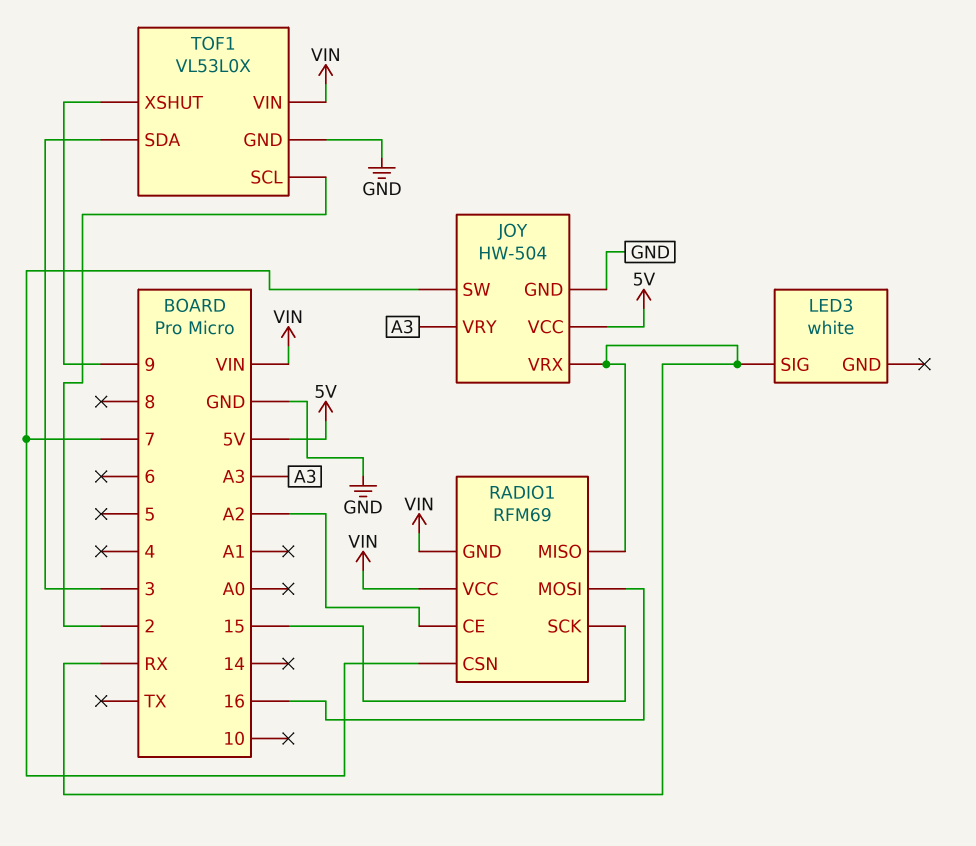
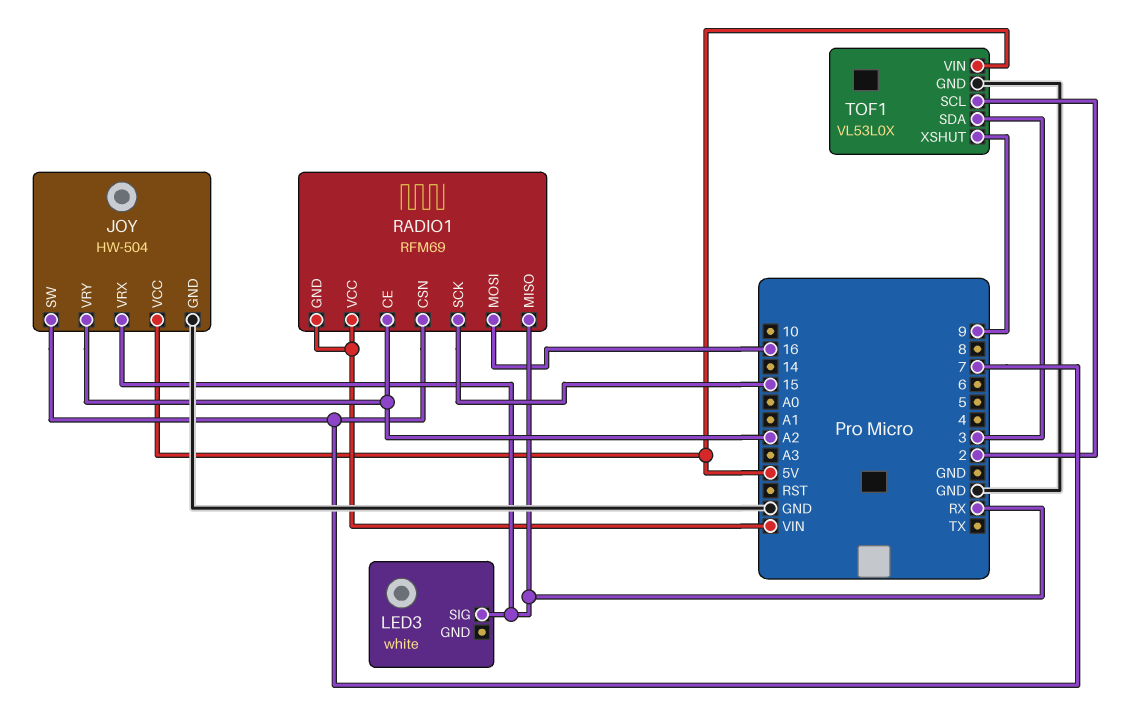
JOY pin VRY: A3 -> A2
TOF1 pin VIN: VIN -> 5V

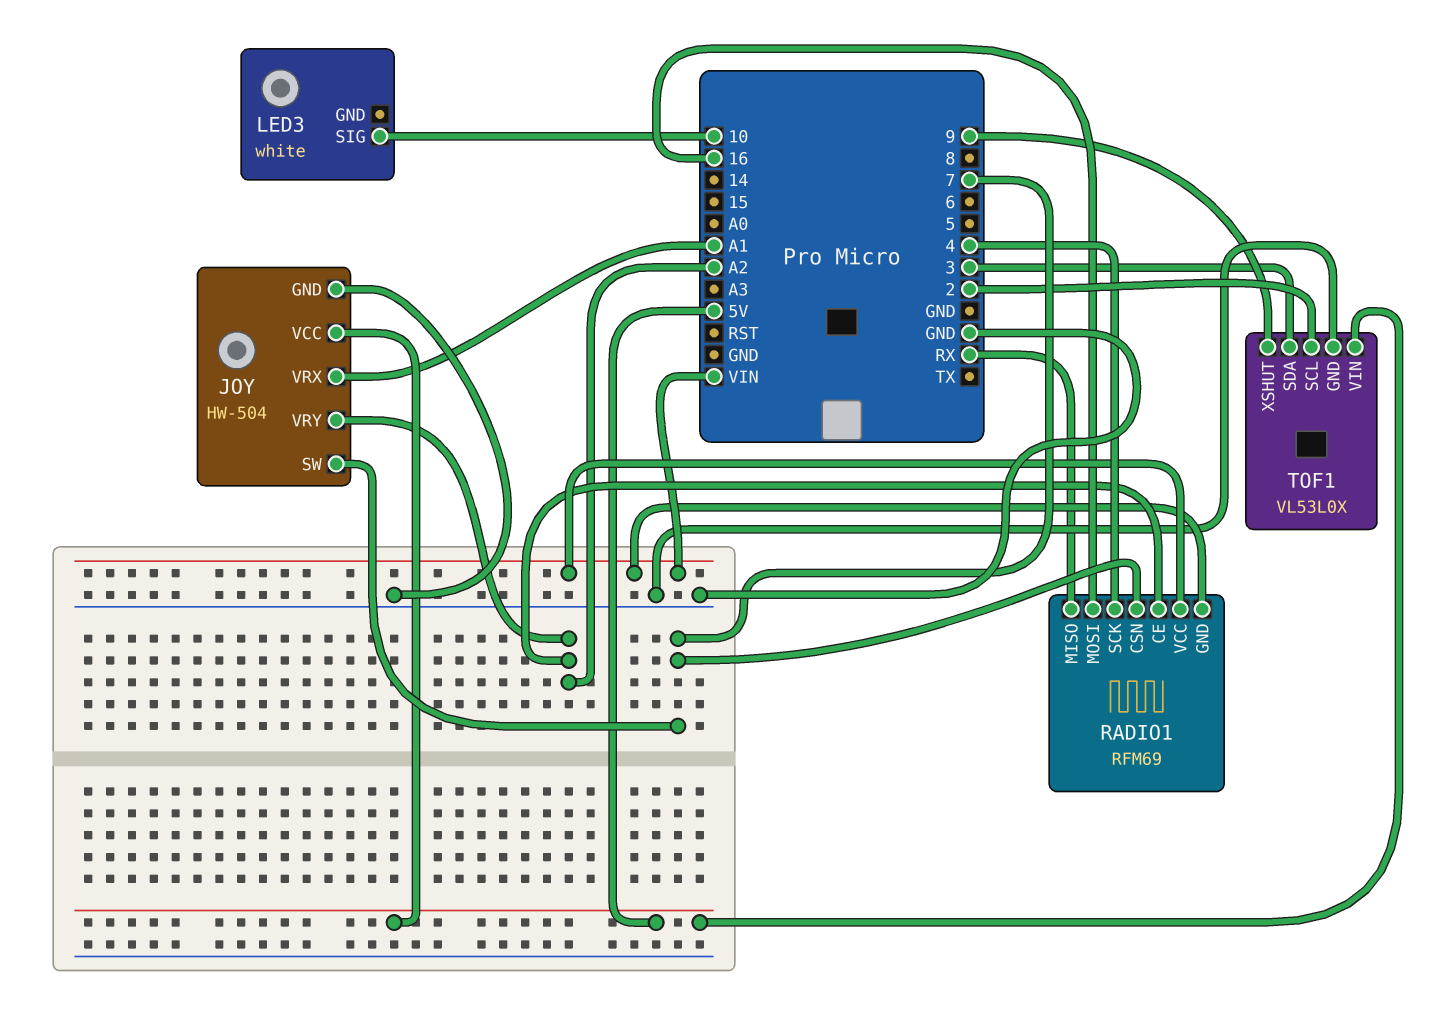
JOY pin VRX: RX -> A1
LED3 pin SIG: RX -> 10
RADIO1 pin SCK: 15 -> 4

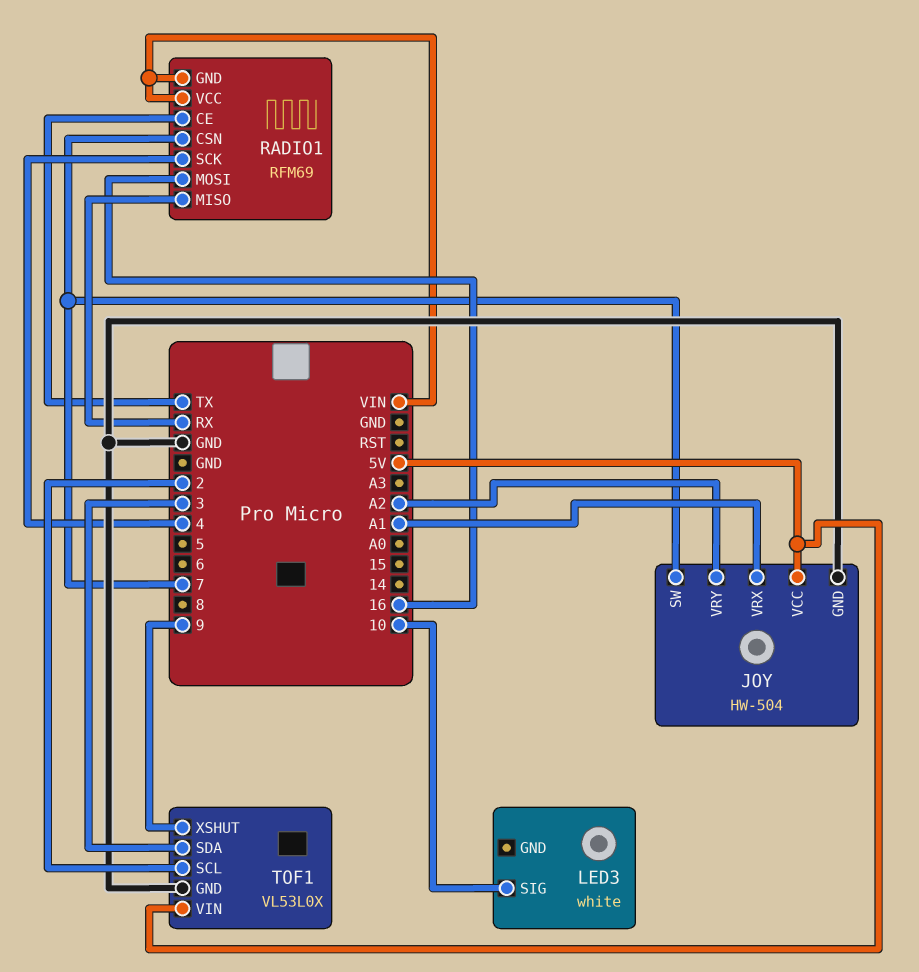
RADIO1 pin CE: A2 -> TX

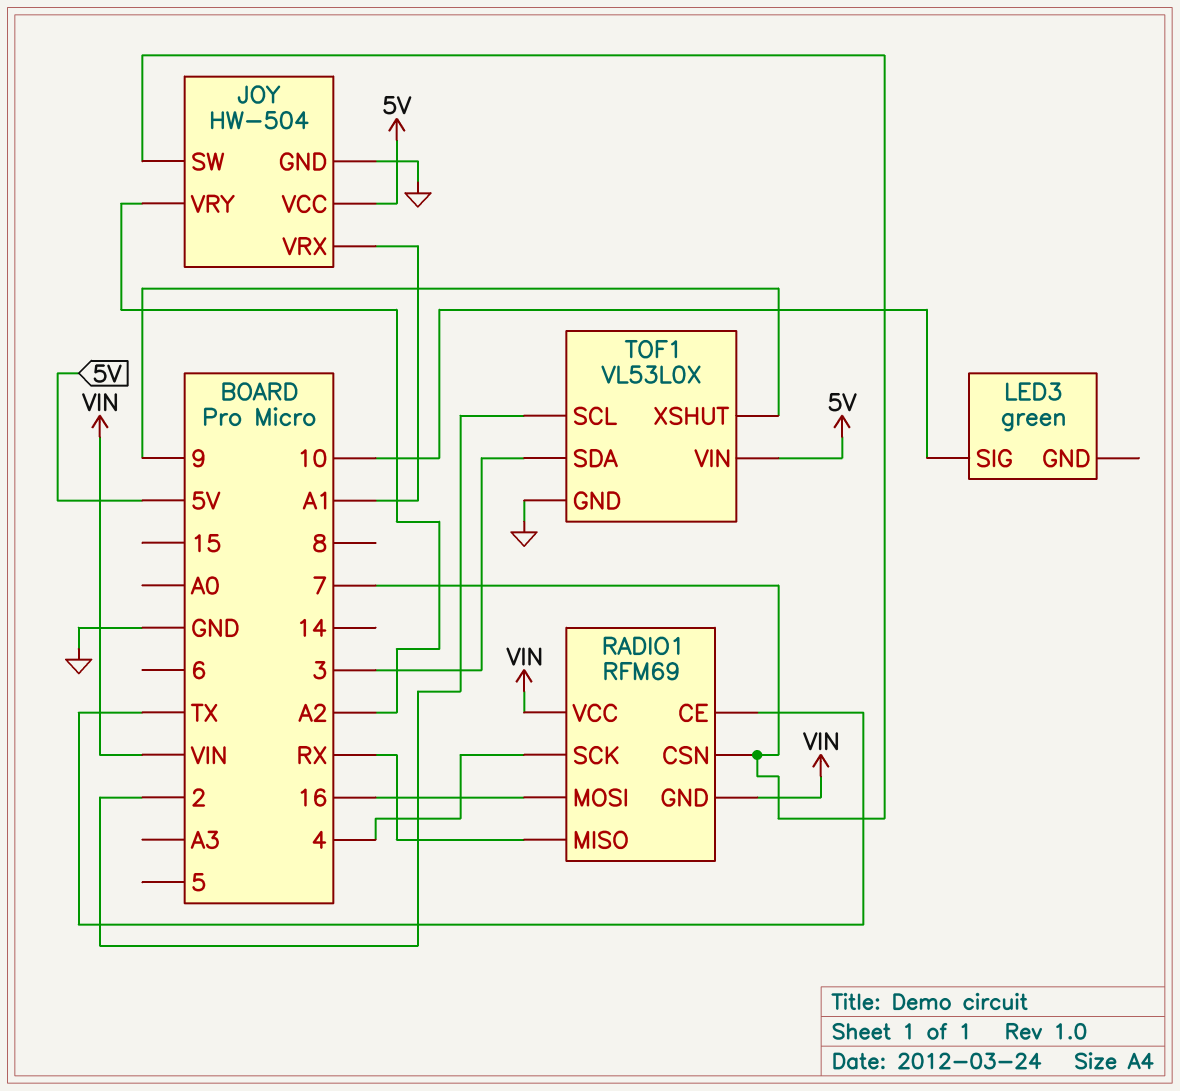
LED3: white -> green

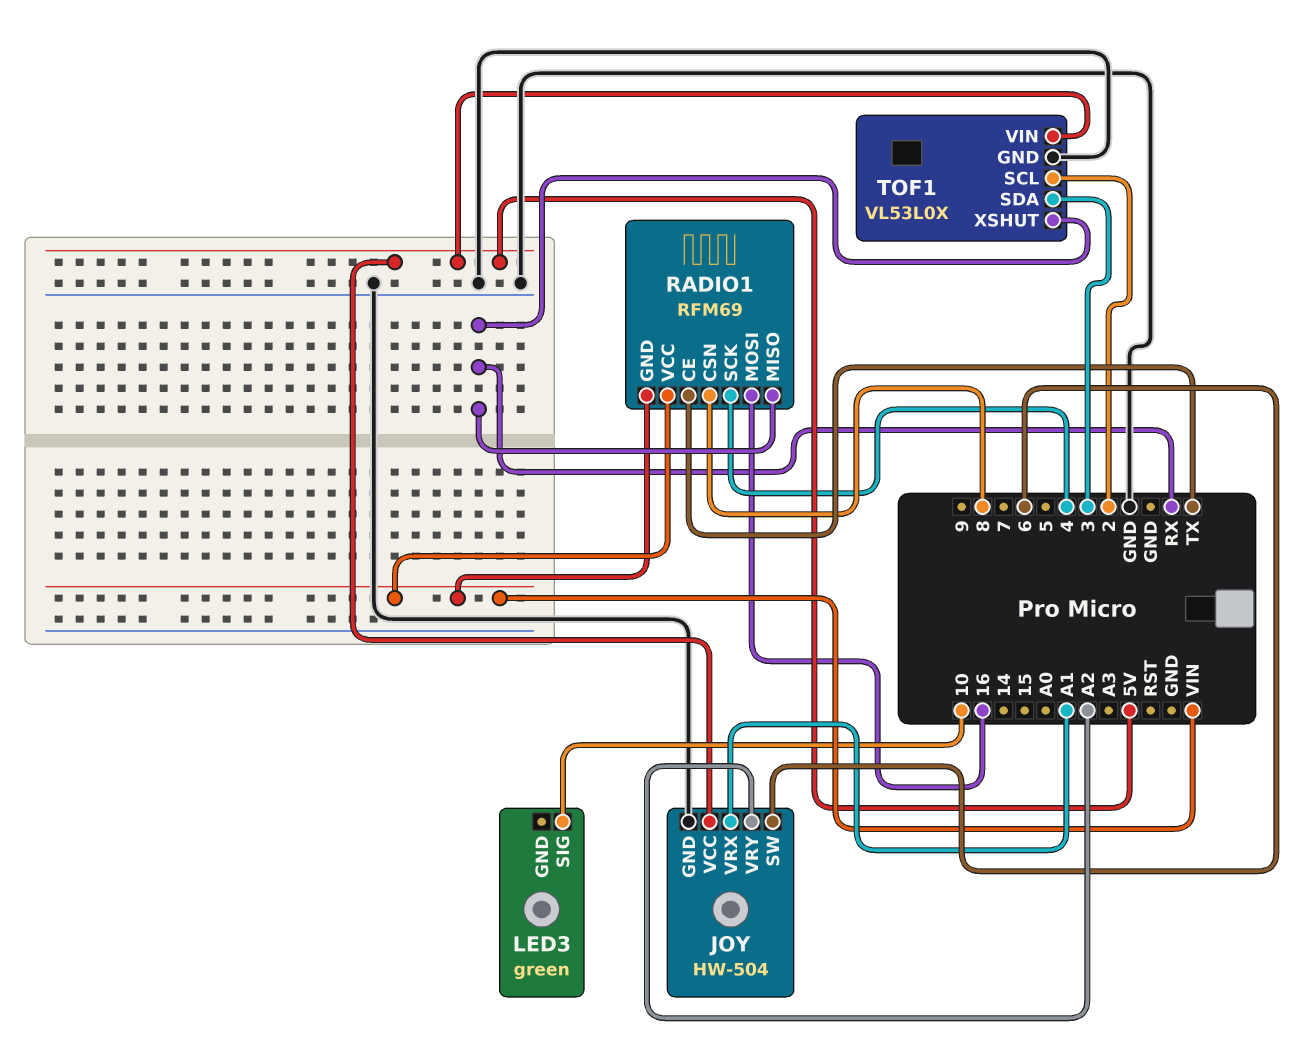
JOY pin SW: 7 -> 6
RADIO1 pin CSN: 7 -> 8
TOF1 pin XSHUT: 9 -> RX

